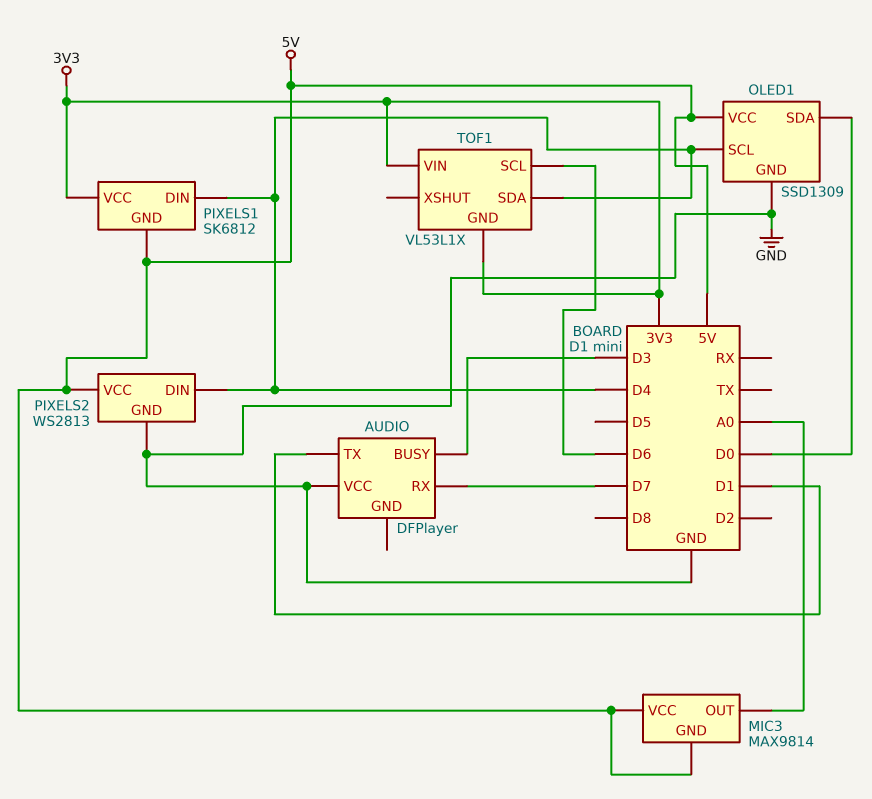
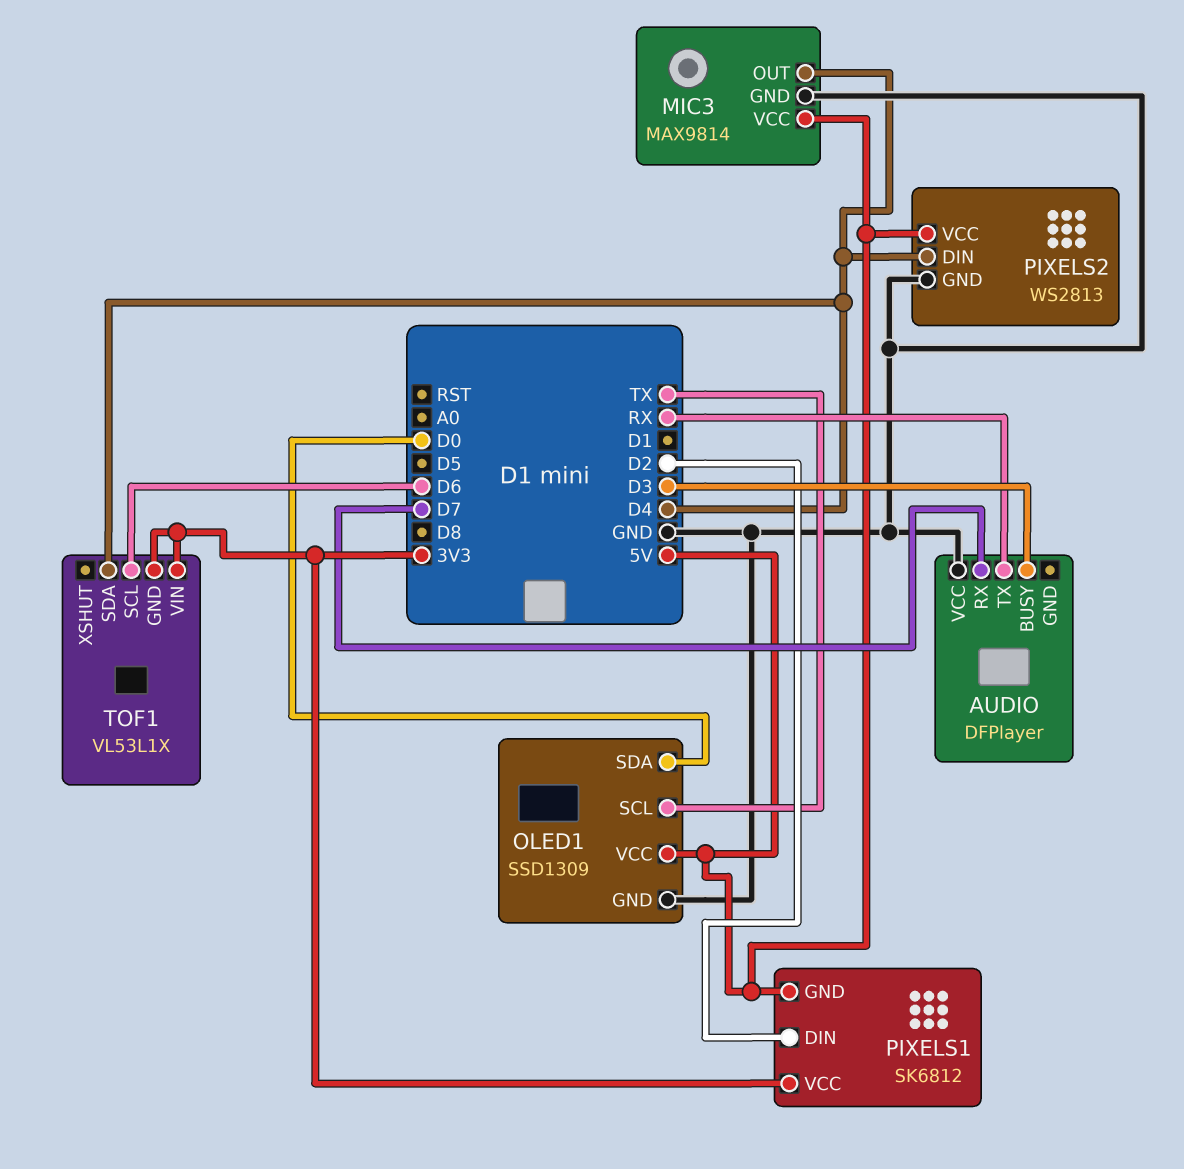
AUDIO pin TX: D1 -> RX
MIC3 pin GND: 5V -> GND
MIC3 pin OUT: A0 -> D4
OLED1 pin SCL: D4 -> TX
PIXELS1 pin DIN: D4 -> D2

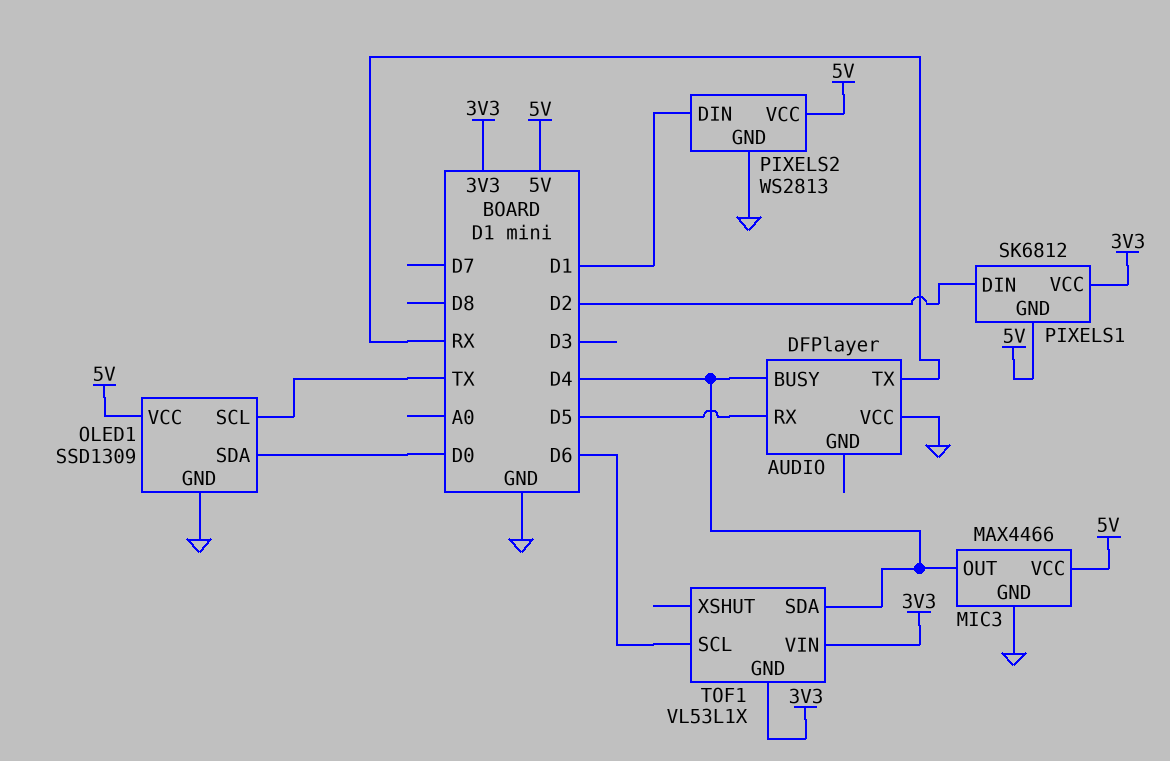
AUDIO pin BUSY: D3 -> D4
AUDIO pin RX: D7 -> D5
MIC3: MAX9814 -> MAX4466
PIXELS2 pin DIN: D4 -> D1

